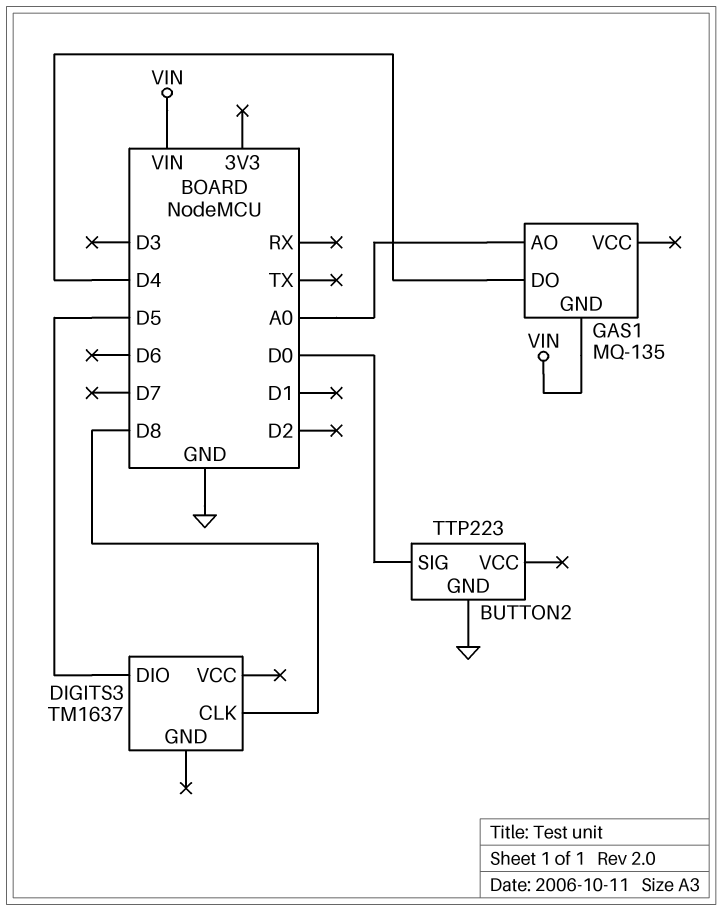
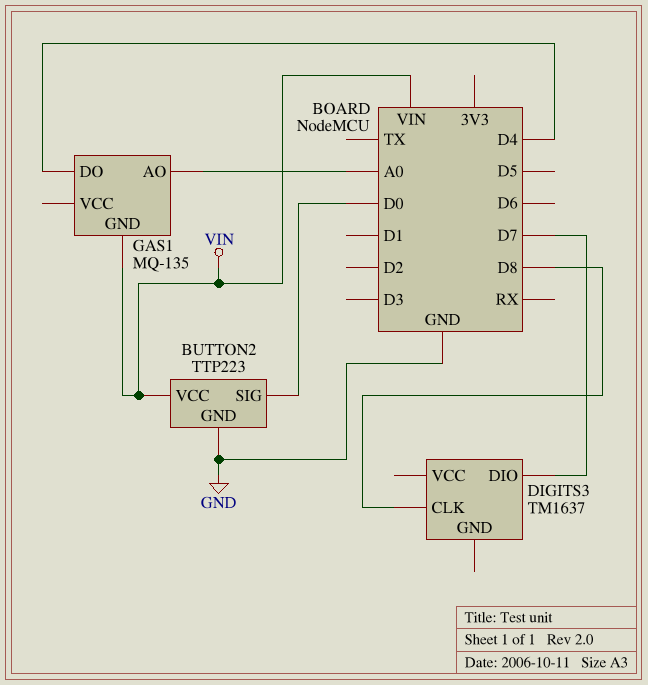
BUTTON2 pin VCC: none -> VIN
DIGITS3 pin DIO: D5 -> D7

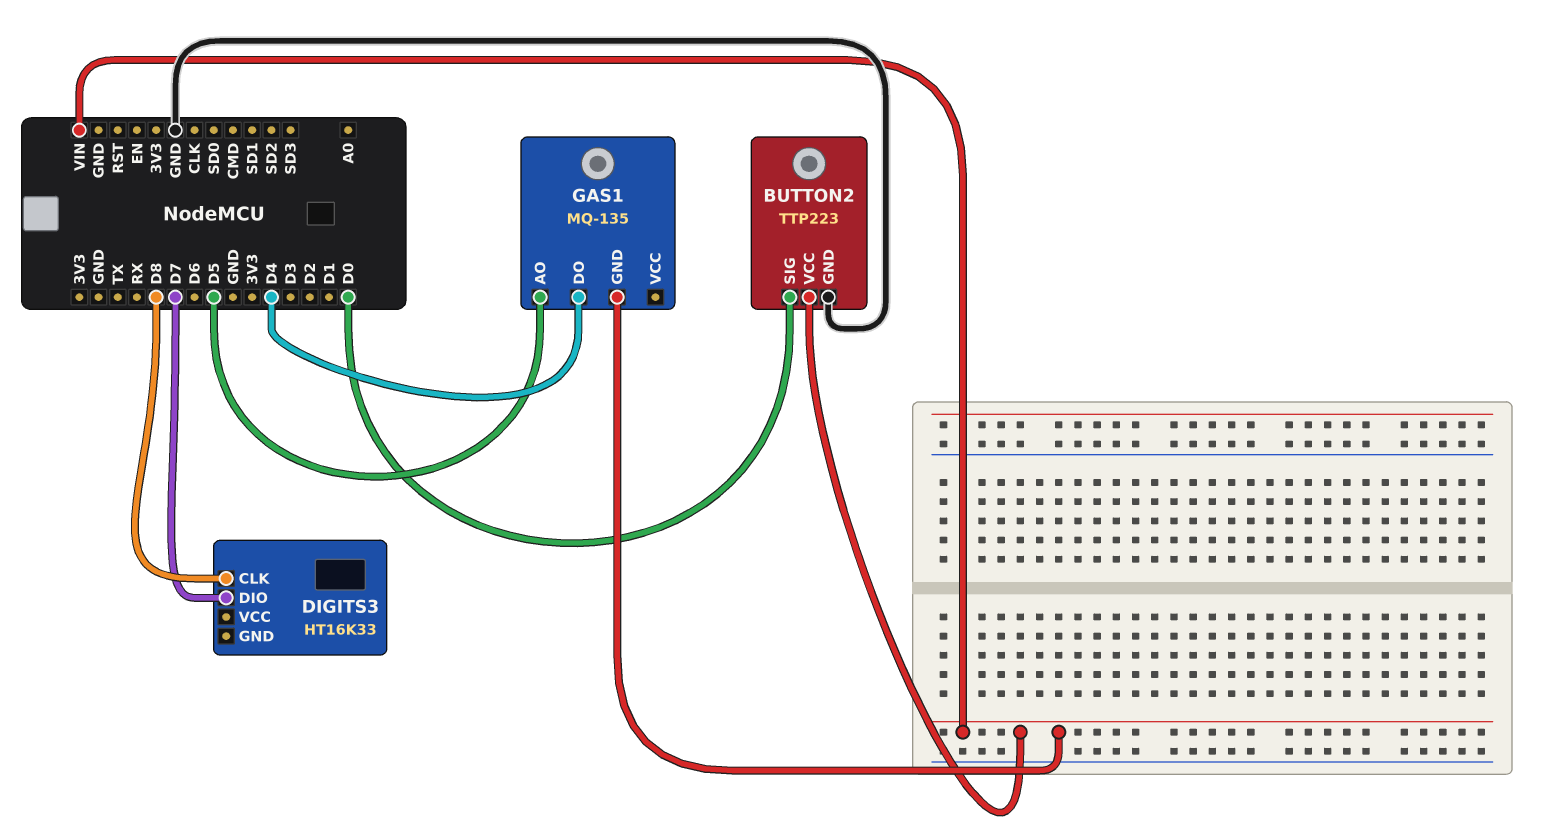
DIGITS3: TM1637 -> HT16K33
GAS1 pin AO: A0 -> D5

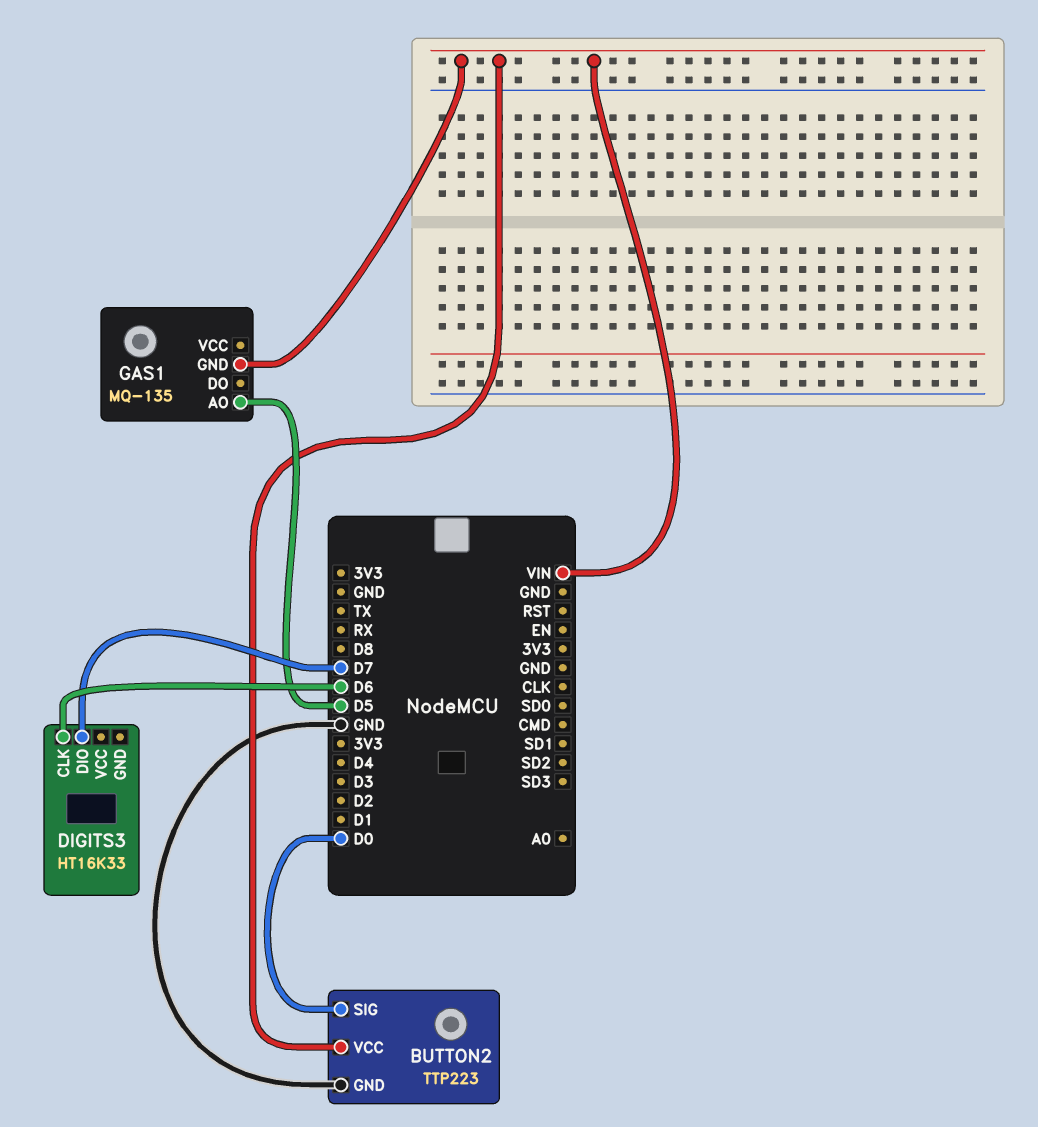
DIGITS3 pin CLK: D8 -> D6
GAS1 pin DO: D4 -> none

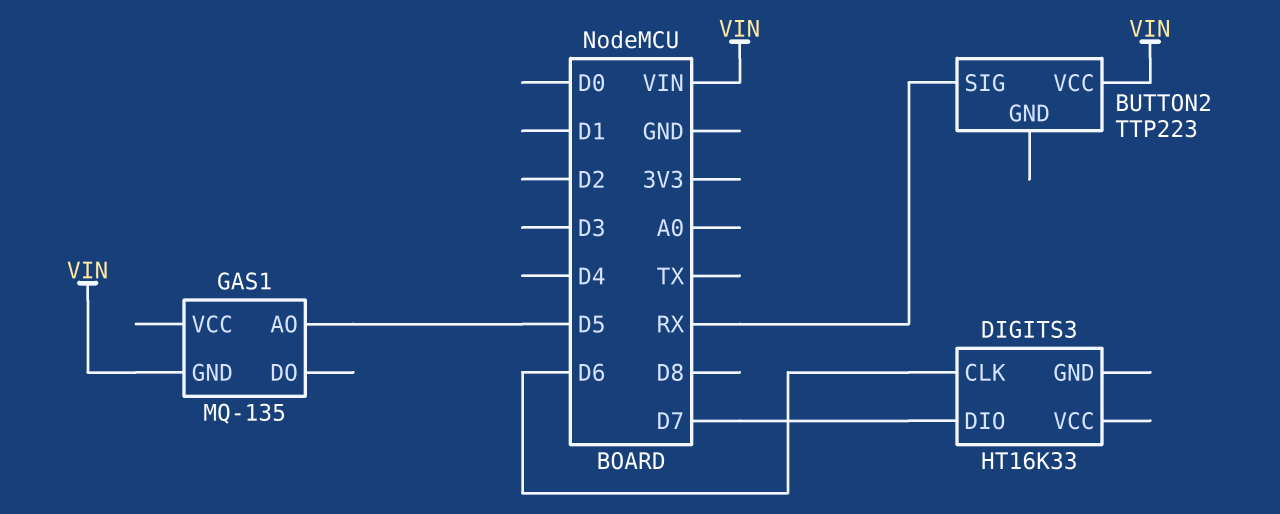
BUTTON2 pin GND: GND -> none
BUTTON2 pin SIG: D0 -> RX

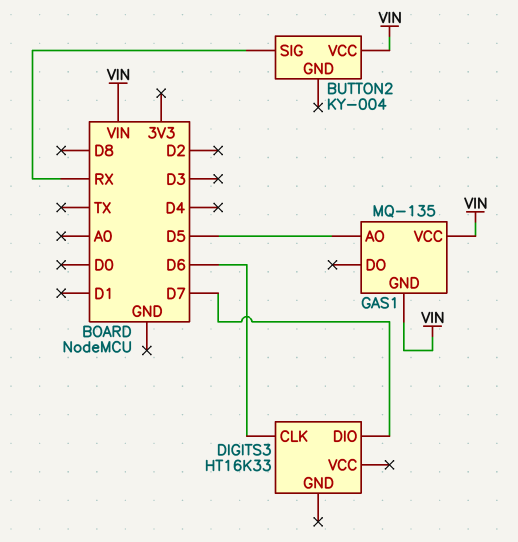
BUTTON2: TTP223 -> KY-004
GAS1 pin VCC: none -> VIN

